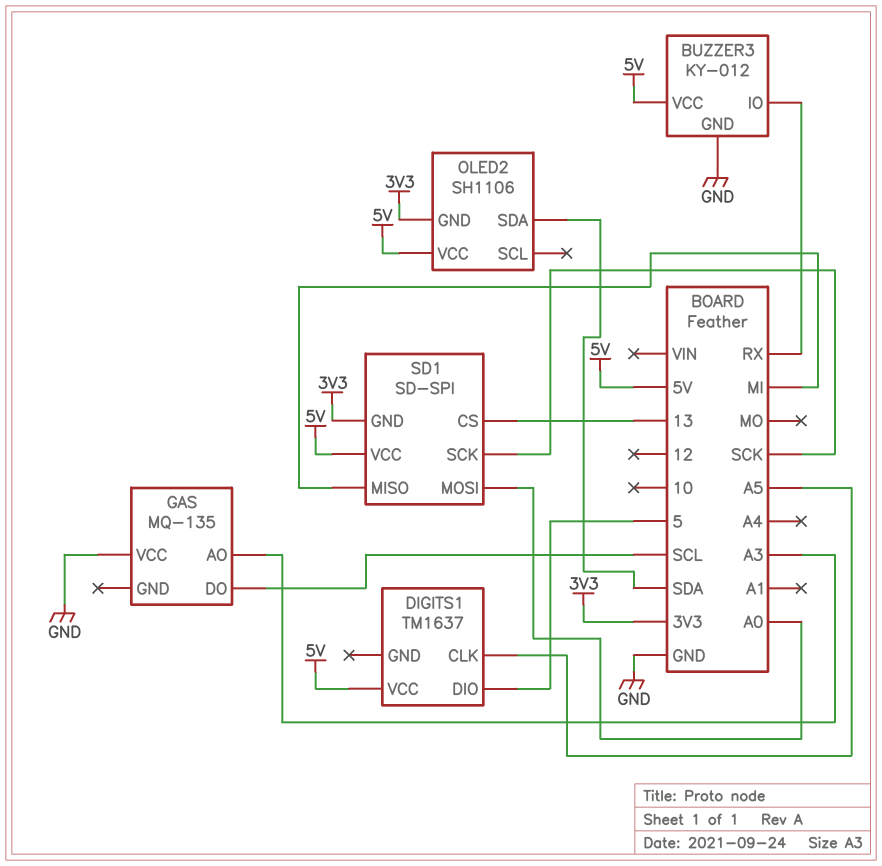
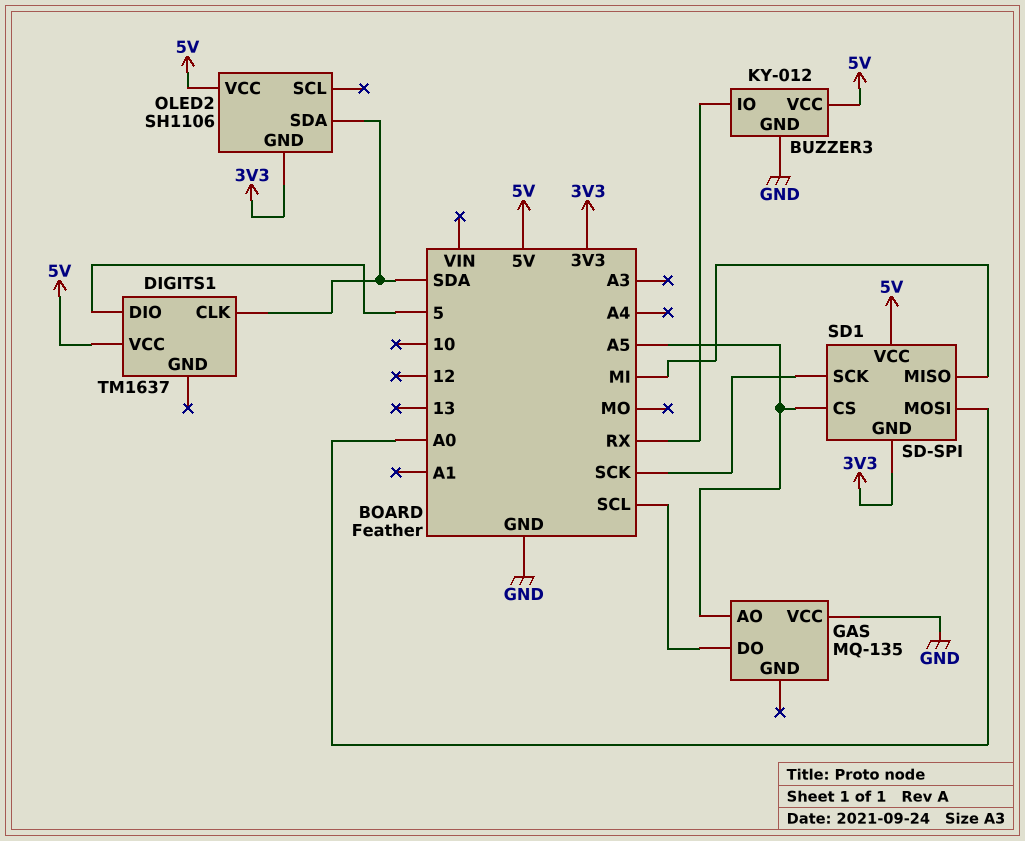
DIGITS1 pin CLK: A5 -> SDA
GAS pin AO: A3 -> A5
SD1 pin CS: 13 -> A5

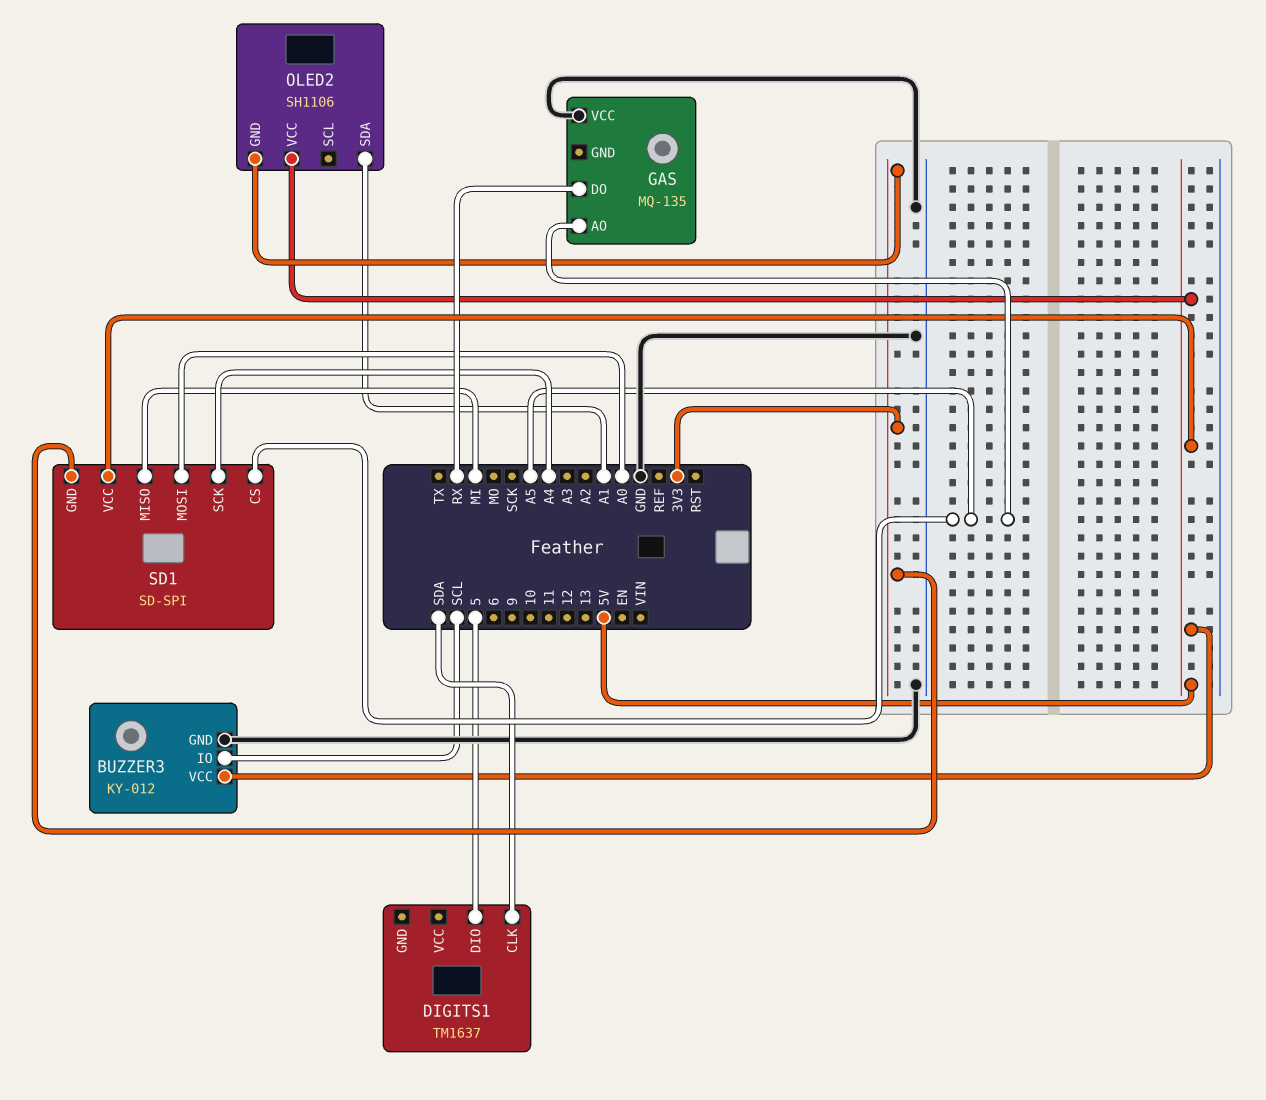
BUZZER3 pin IO: RX -> SCL
DIGITS1 pin VCC: 5V -> none
GAS pin DO: SCL -> RX
OLED2 pin SDA: SDA -> A1
SD1 pin SCK: SCK -> A4

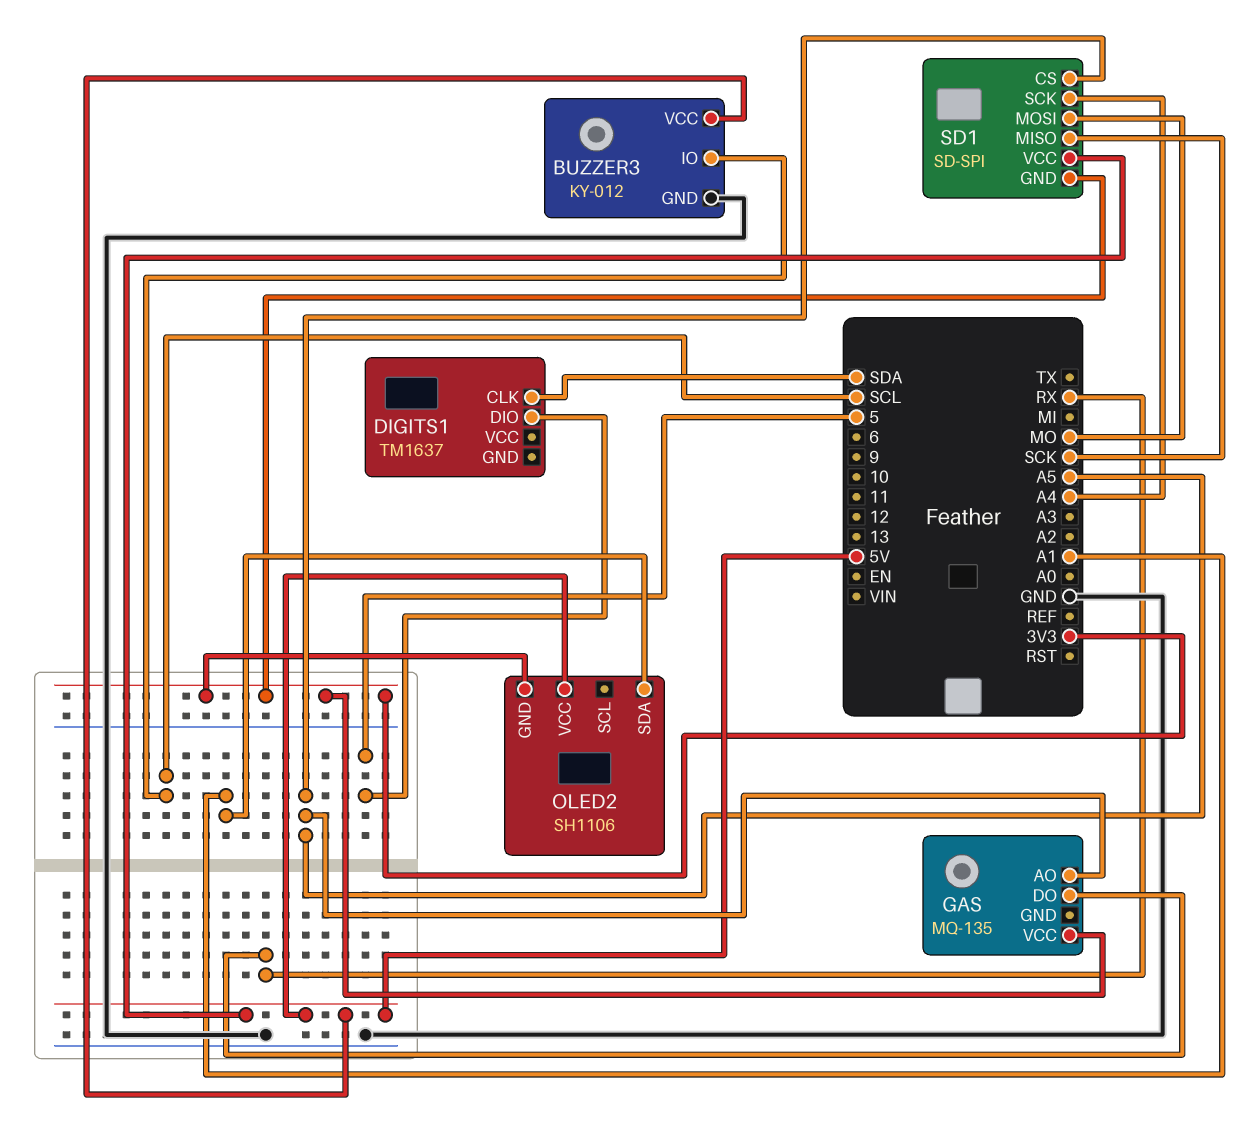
GAS pin VCC: GND -> 3V3
SD1 pin MISO: MI -> SCK
SD1 pin MOSI: A0 -> MO

